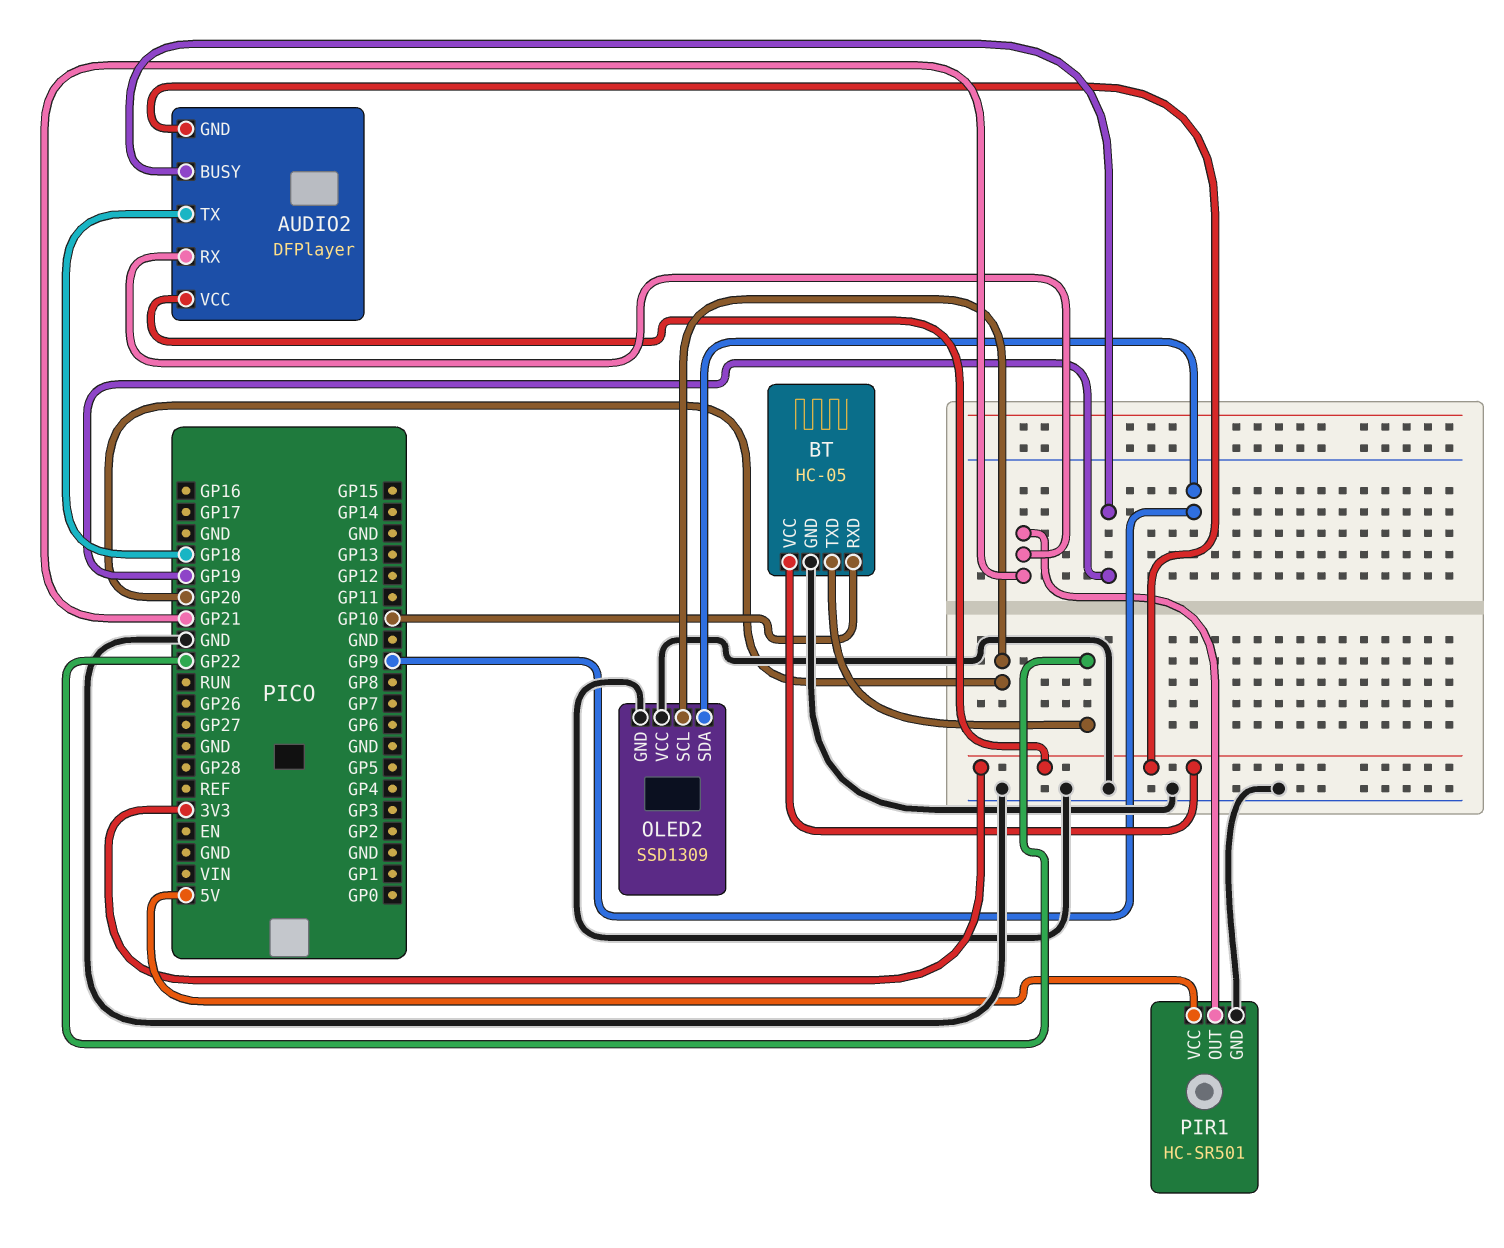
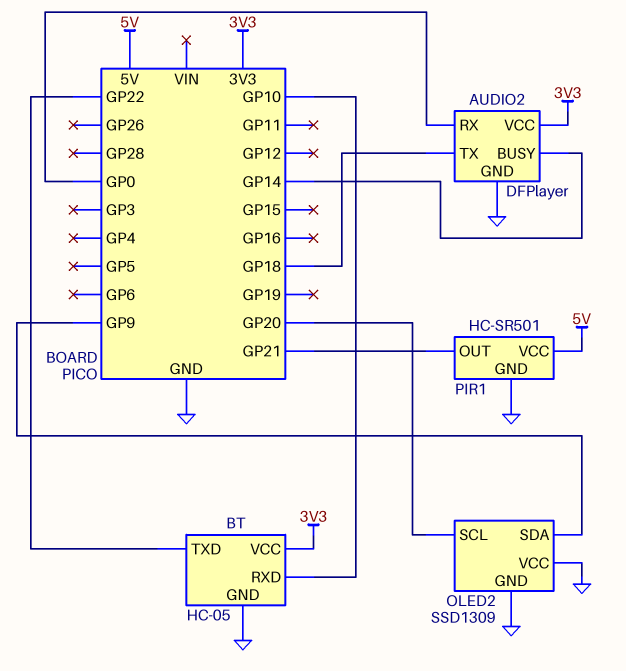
AUDIO2 pin BUSY: GP19 -> GP14
AUDIO2 pin GND: 3V3 -> GND
AUDIO2 pin RX: GP21 -> GP0

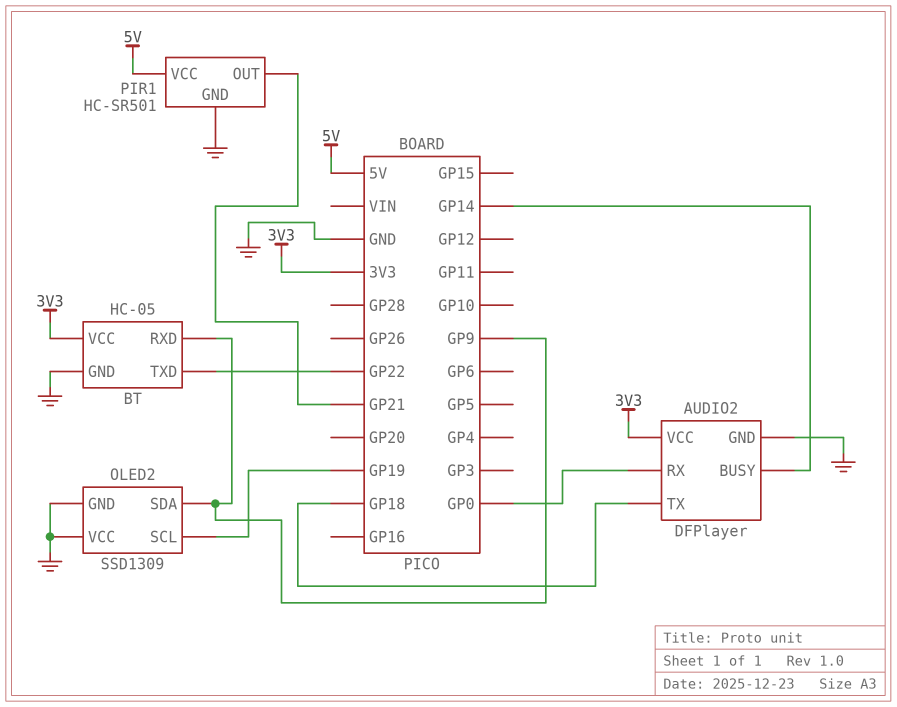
BT pin RXD: GP10 -> GP9
OLED2 pin SCL: GP20 -> GP19

